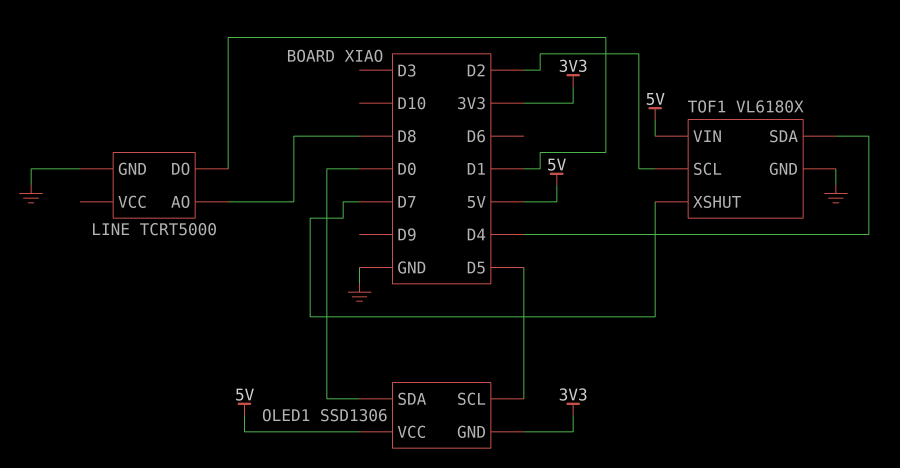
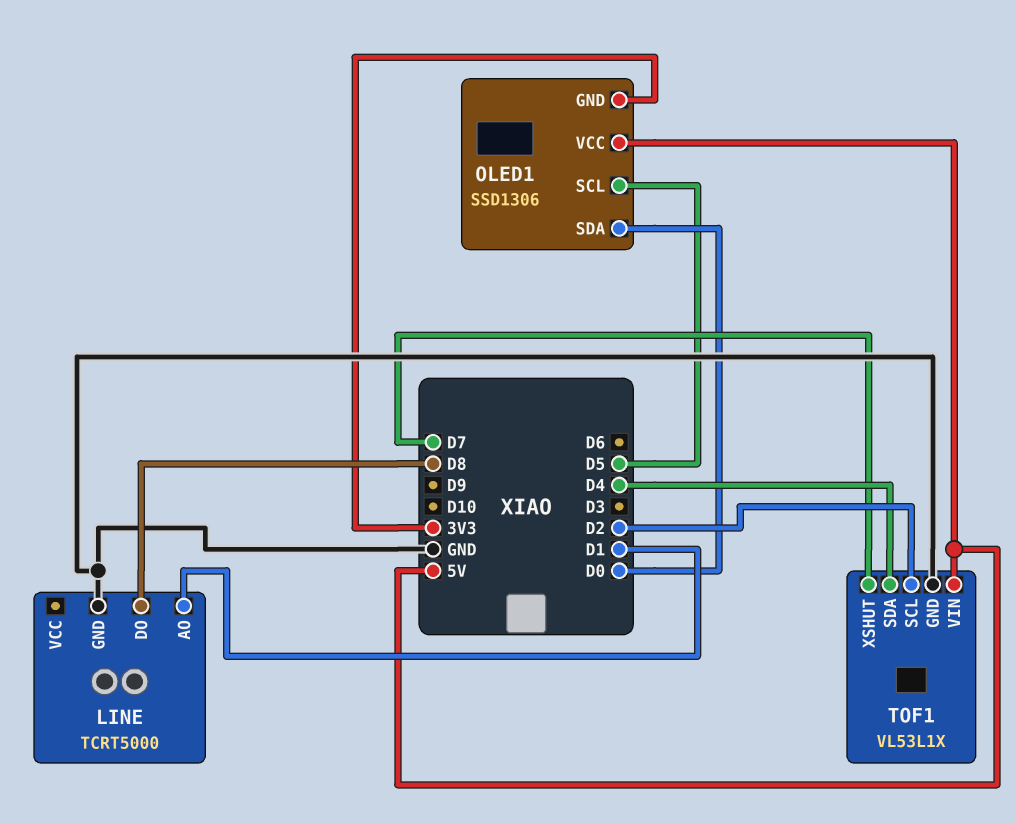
LINE pin AO: D8 -> D1
LINE pin DO: D1 -> D8
TOF1: VL6180X -> VL53L1X

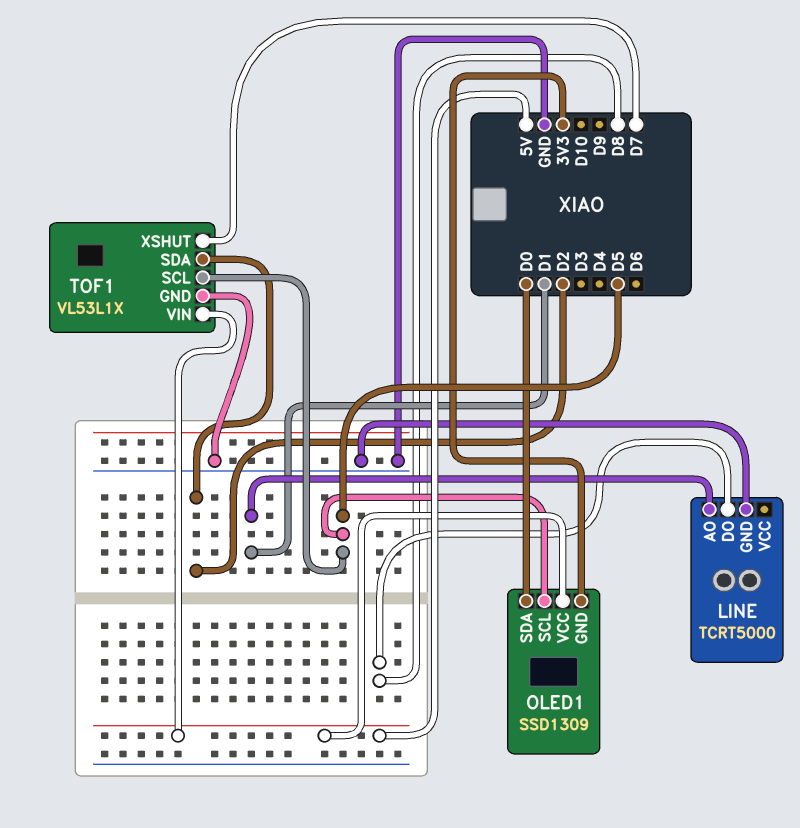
OLED1: SSD1306 -> SSD1309
TOF1 pin SCL: D2 -> D5
TOF1 pin SDA: D4 -> D2

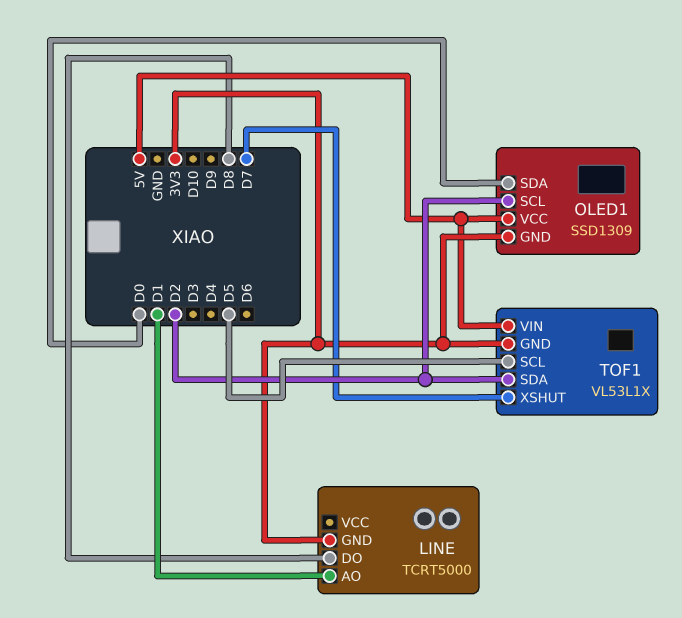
LINE pin GND: GND -> 3V3
OLED1 pin SCL: D5 -> D2
TOF1 pin GND: GND -> 3V3

